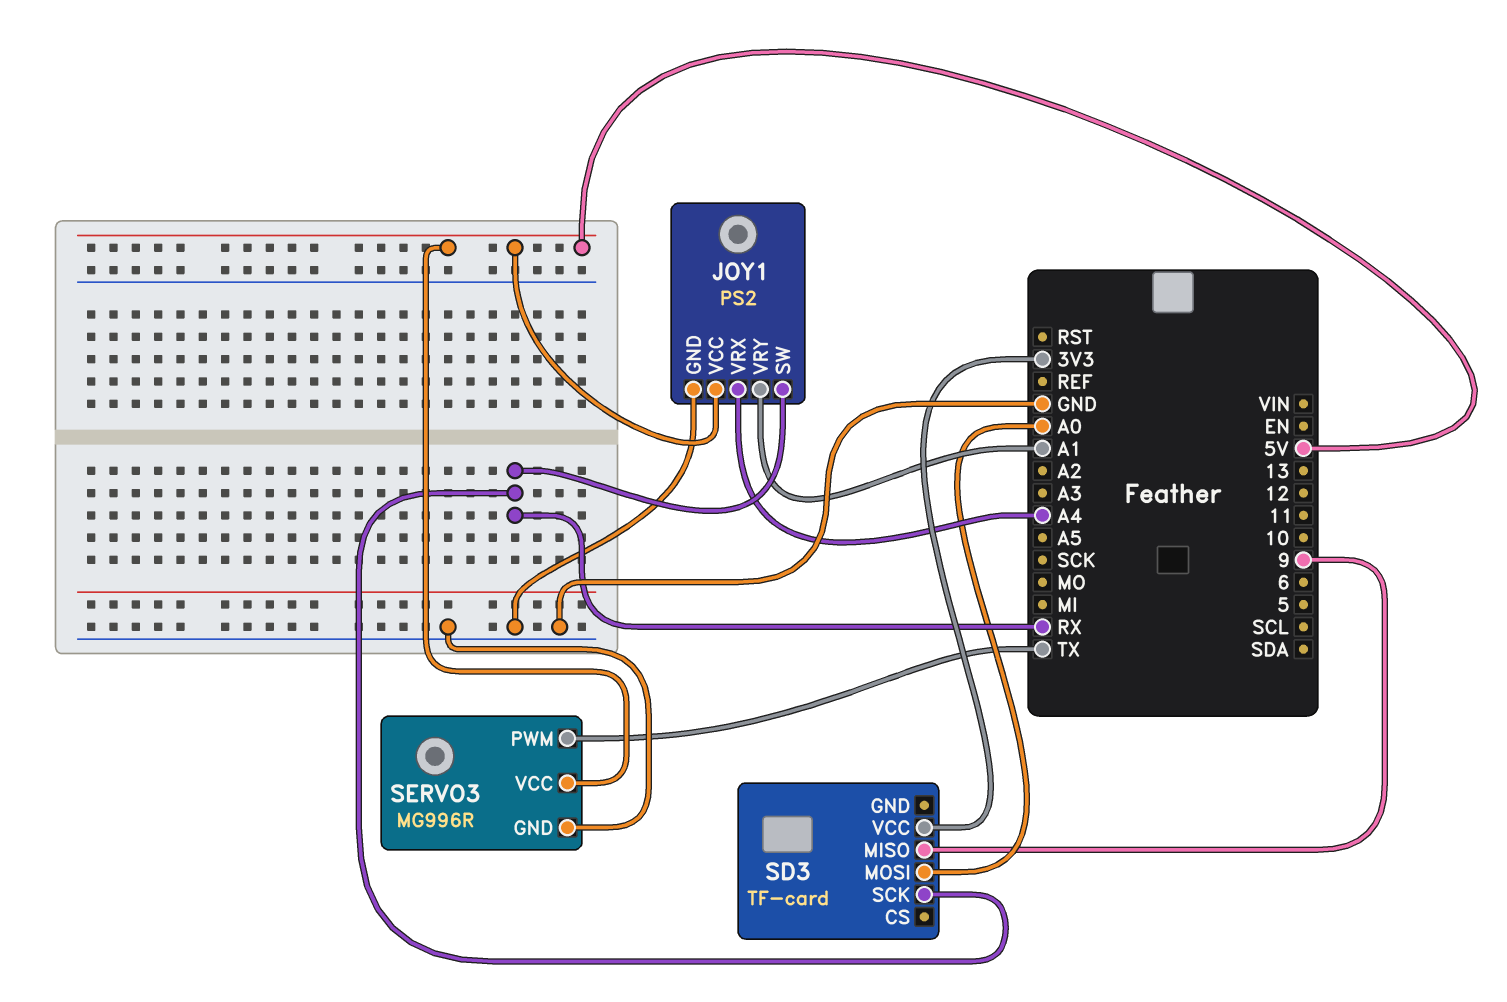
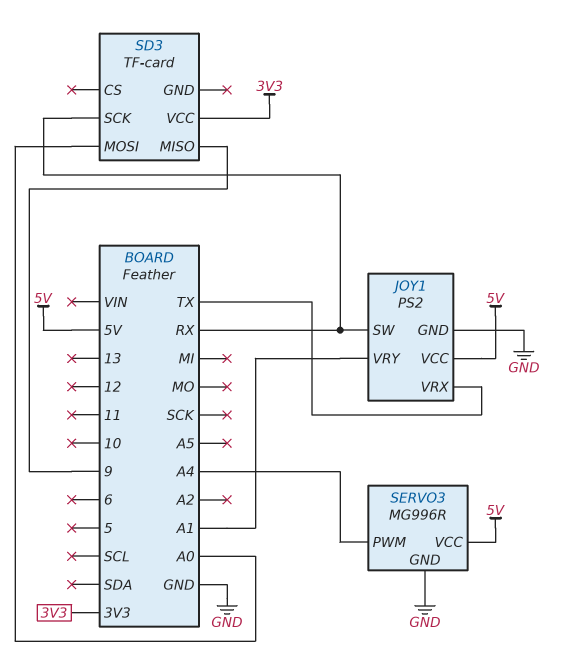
JOY1 pin VRX: A4 -> TX
SERVO3 pin PWM: TX -> A4

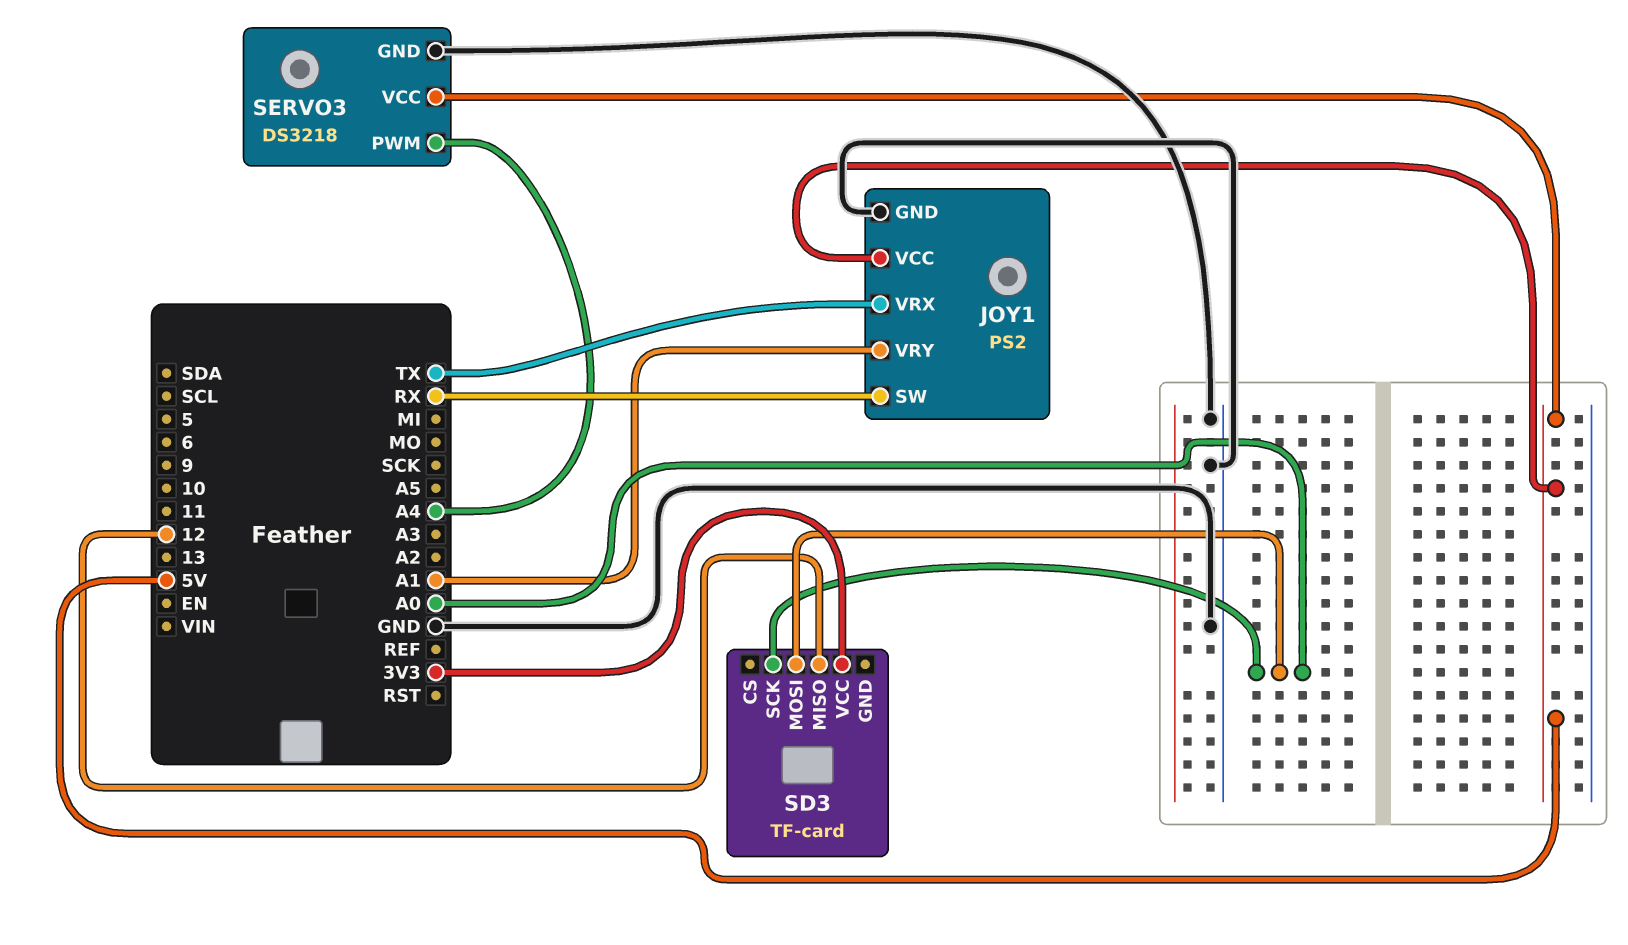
SD3 pin MISO: 9 -> 12
SD3 pin SCK: RX -> A0
SERVO3: MG996R -> DS3218

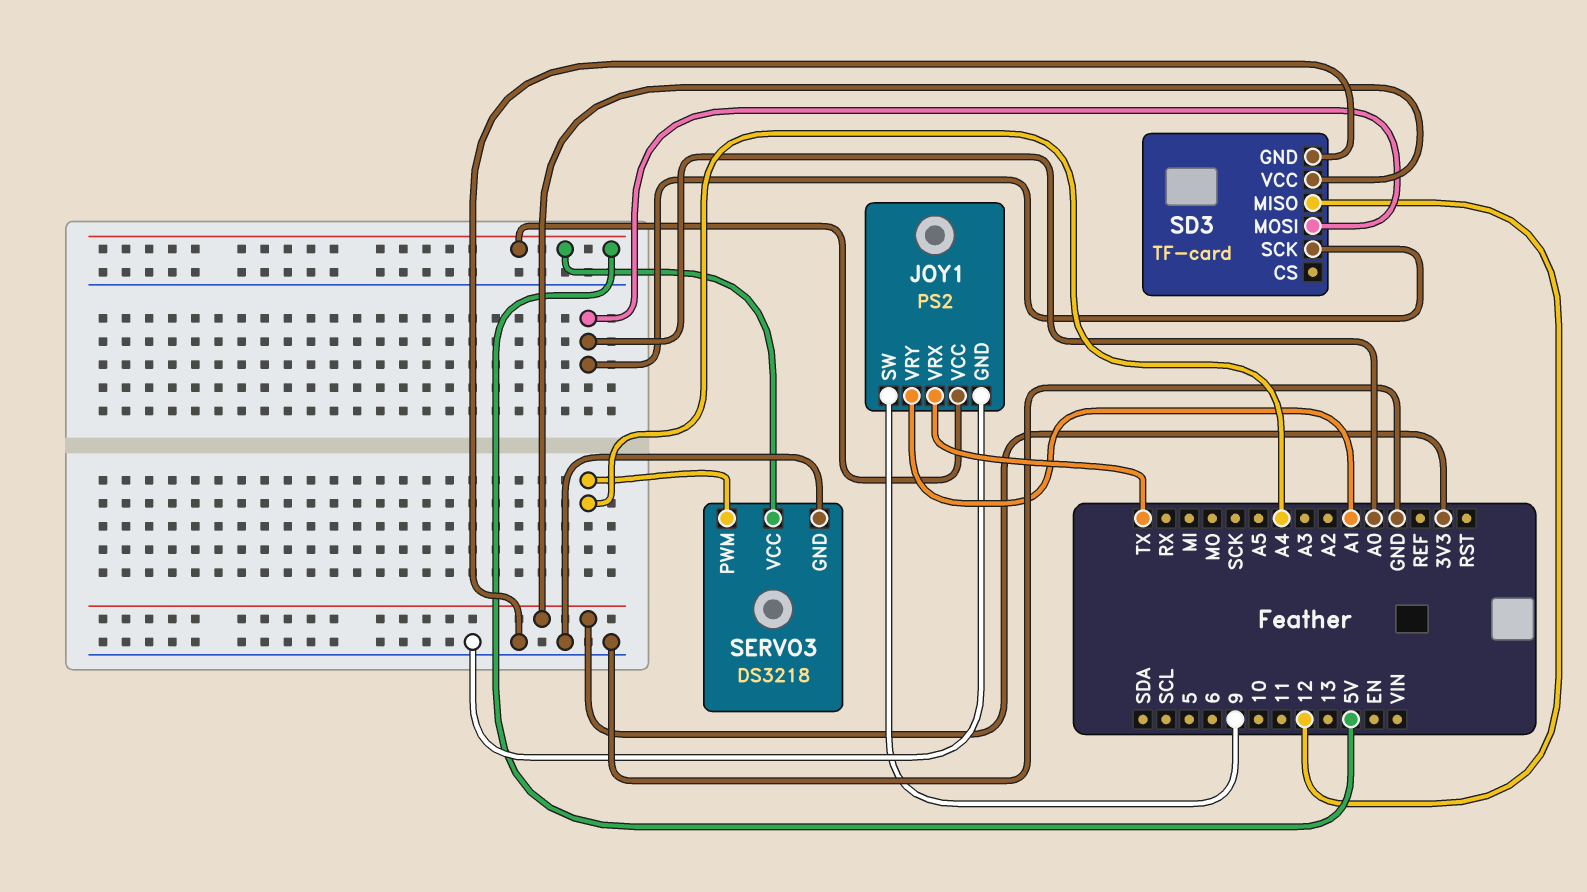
JOY1 pin SW: RX -> 9
SD3 pin GND: none -> GND

